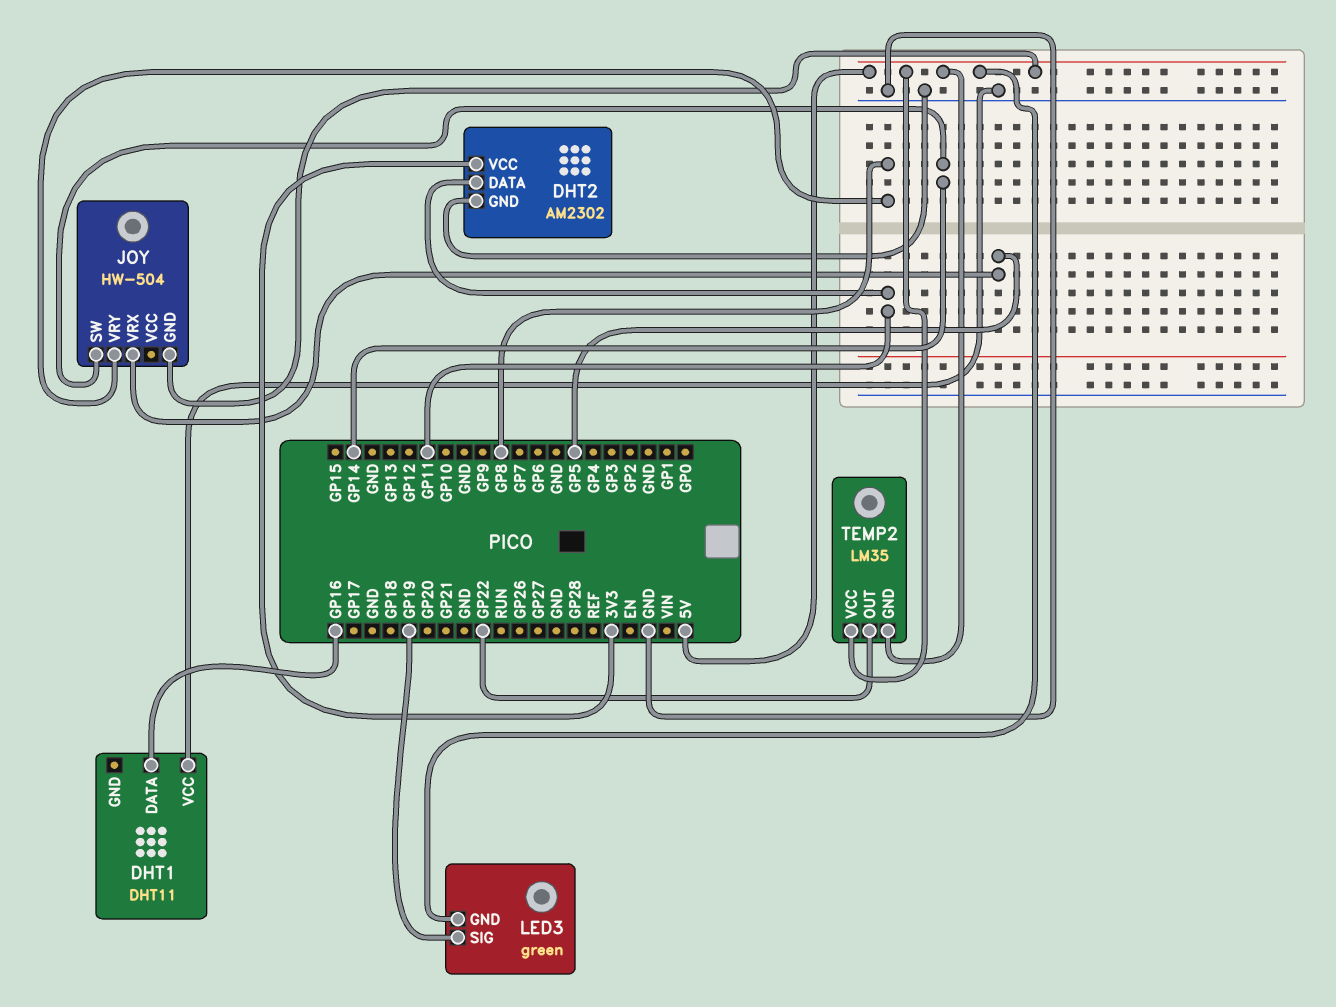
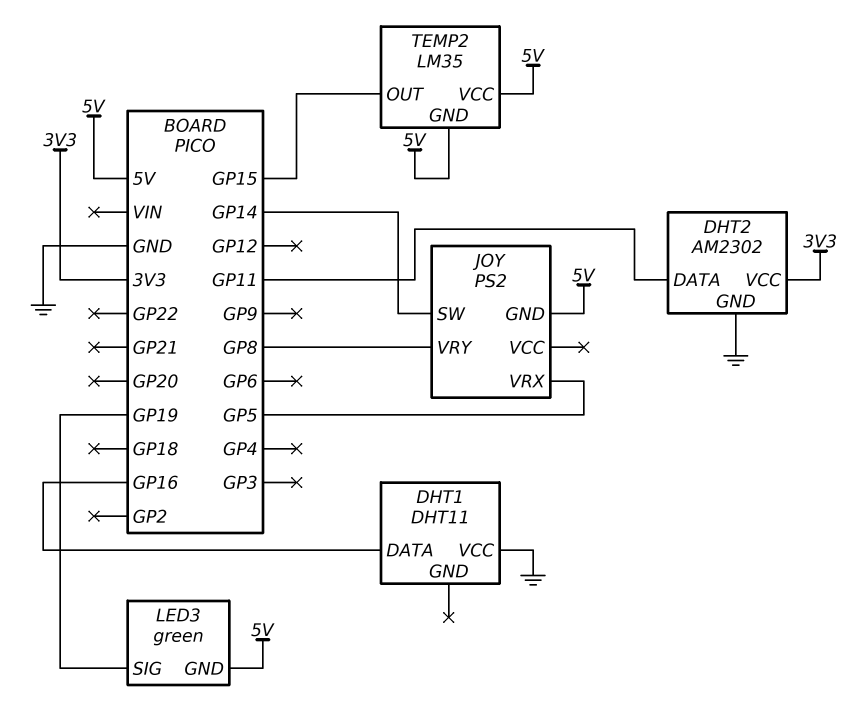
JOY: HW-504 -> PS2
TEMP2 pin OUT: GP22 -> GP15

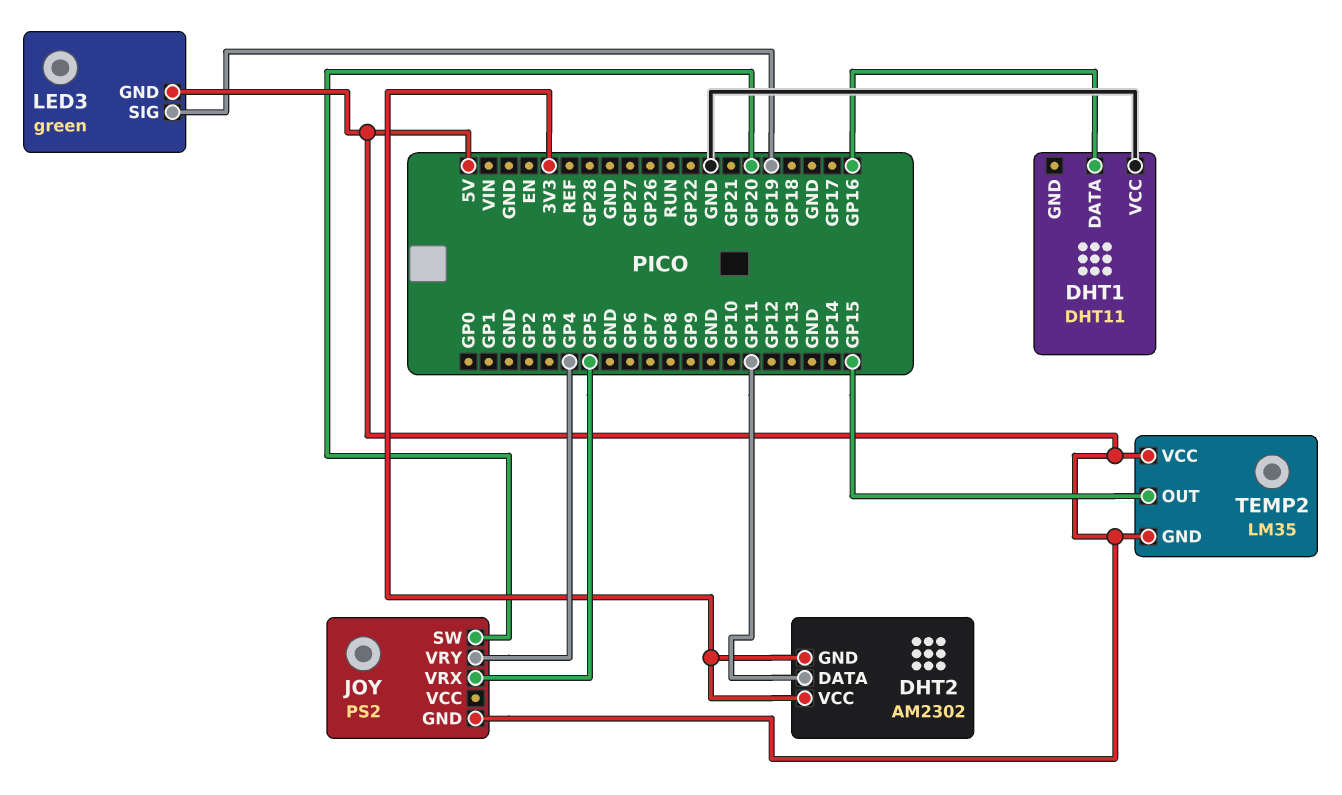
DHT2 pin GND: GND -> 3V3
JOY pin SW: GP14 -> GP20
JOY pin VRY: GP8 -> GP4

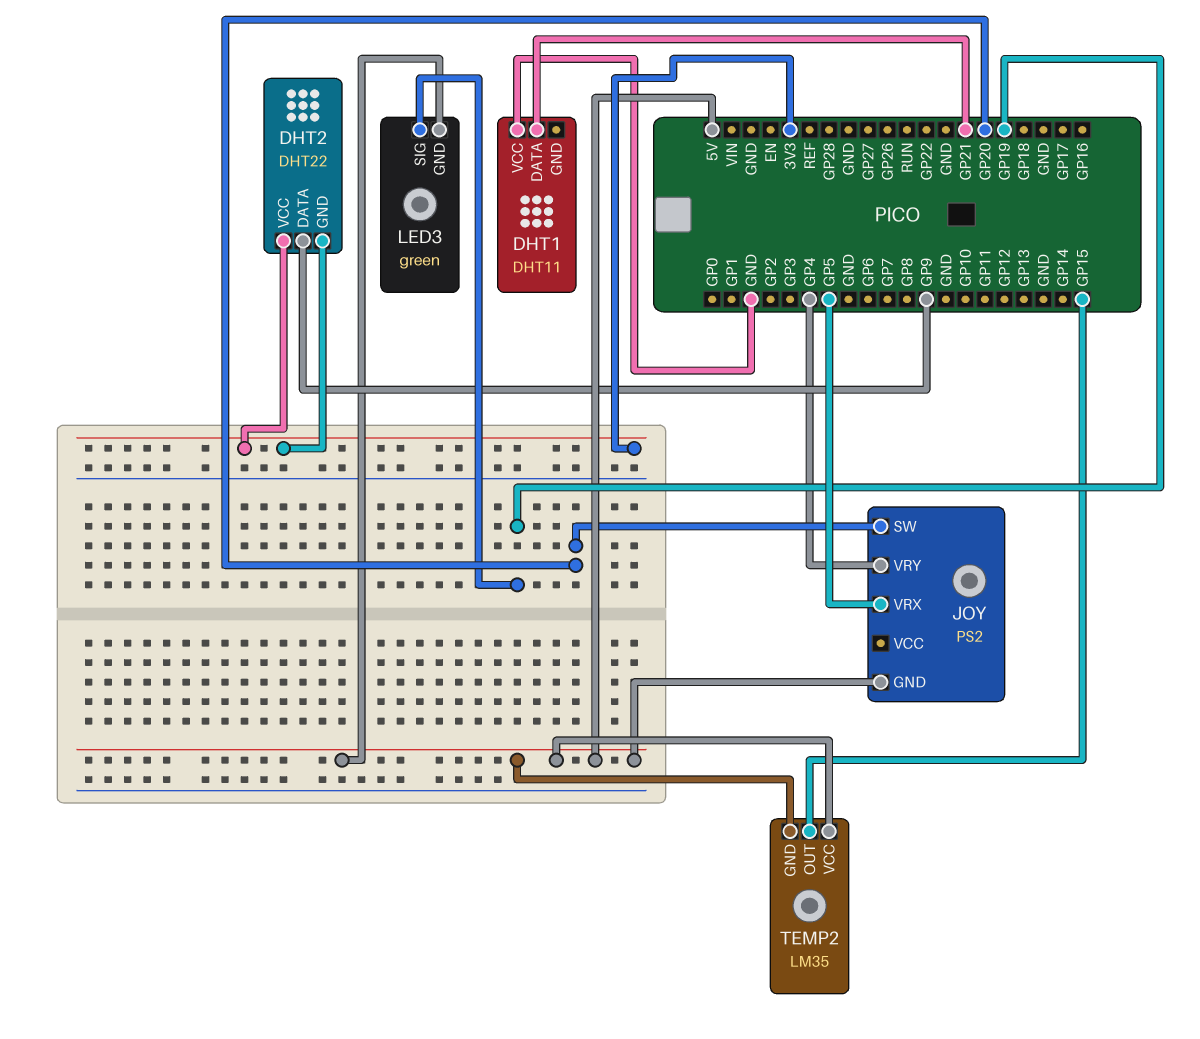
DHT1 pin DATA: GP16 -> GP21
DHT2: AM2302 -> DHT22
DHT2 pin DATA: GP11 -> GP9

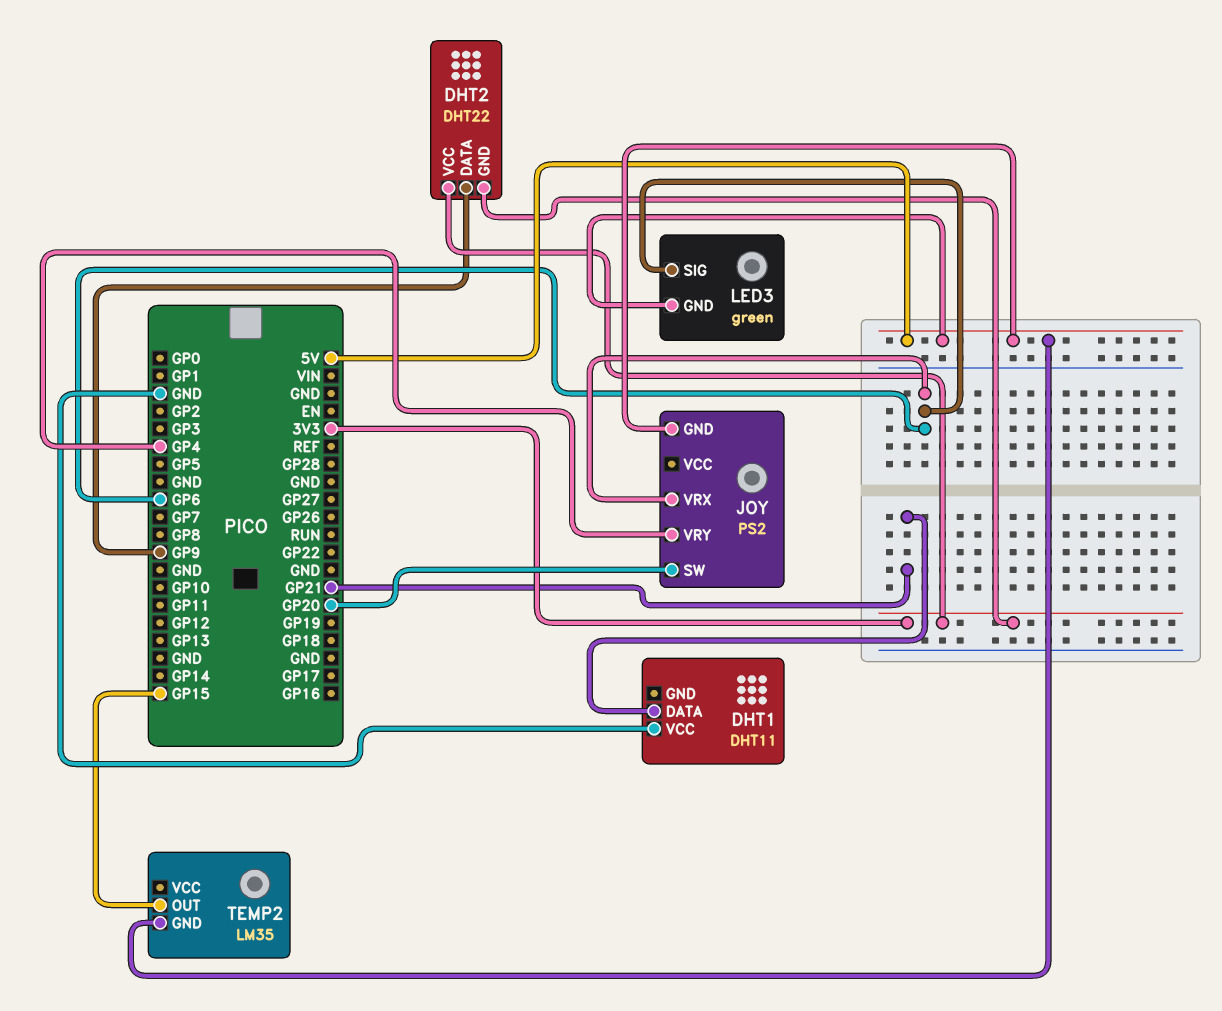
JOY pin VRX: GP5 -> GP6
LED3 pin SIG: GP19 -> GP6
TEMP2 pin VCC: 5V -> none

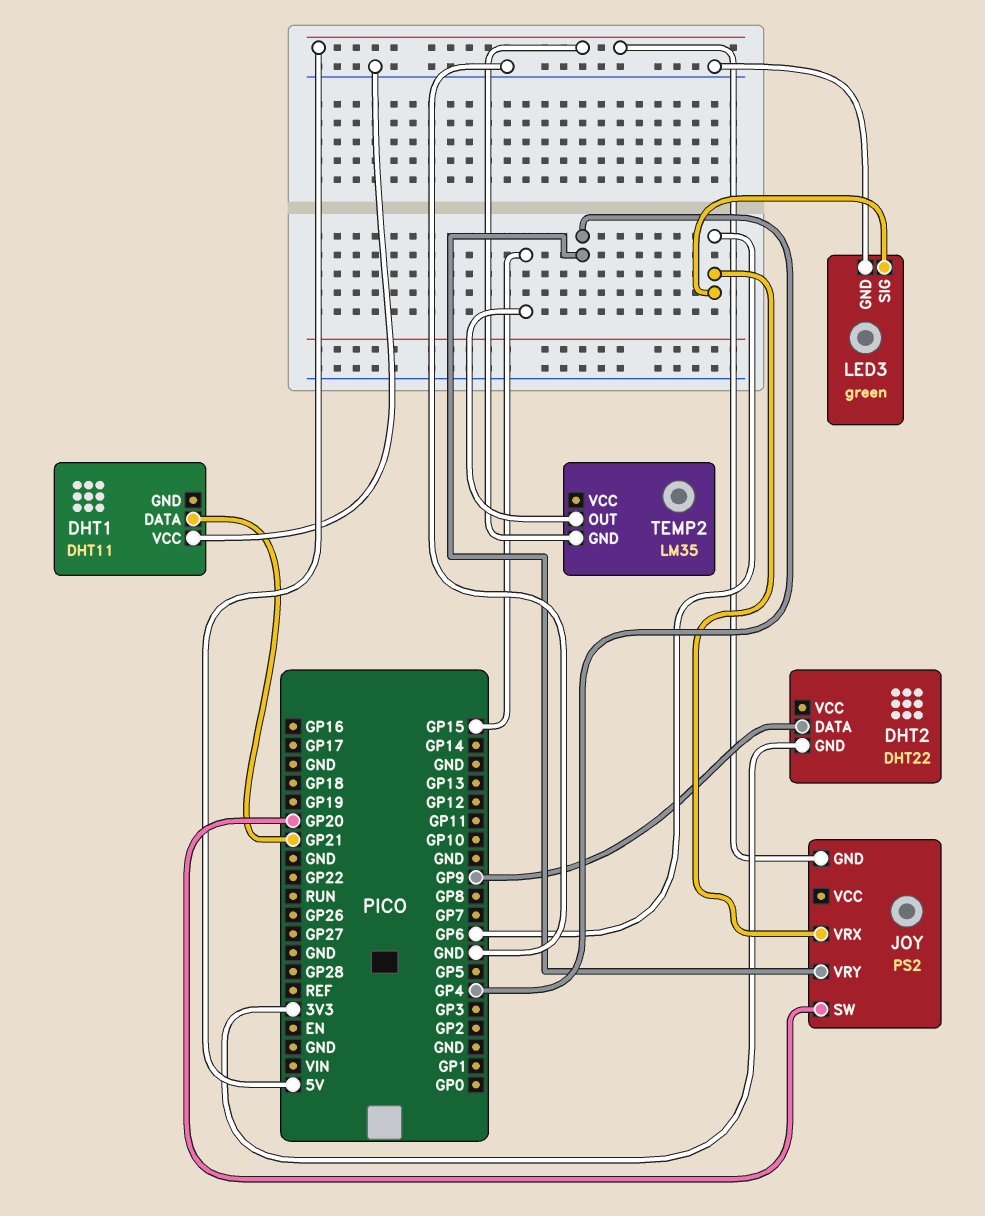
DHT2 pin VCC: 3V3 -> none
LED3 pin GND: 5V -> GND

